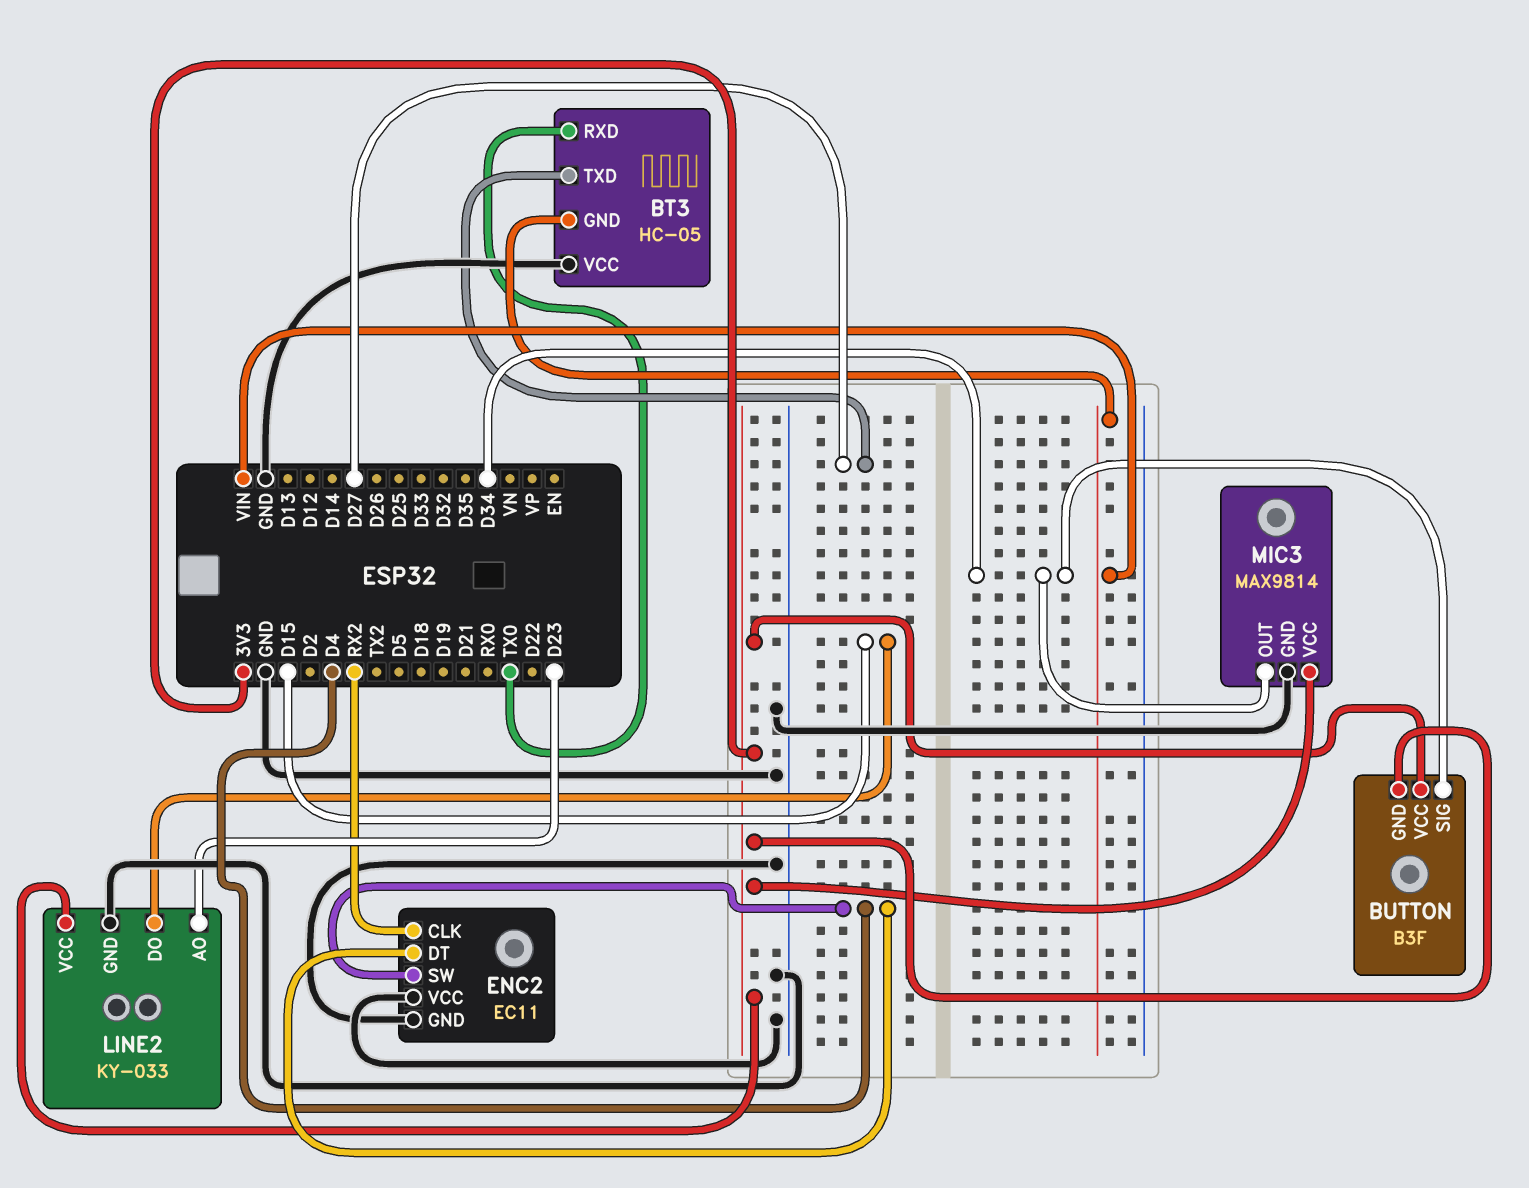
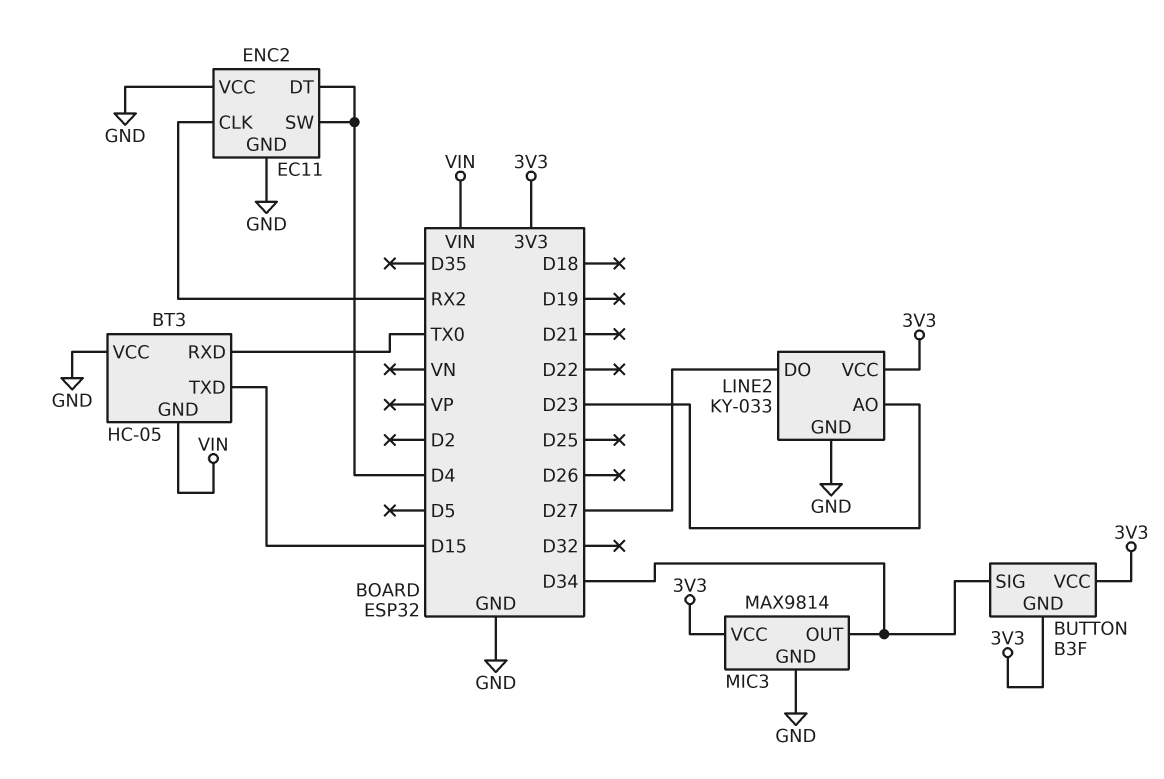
BT3 pin TXD: D27 -> D15
LINE2 pin DO: D15 -> D27

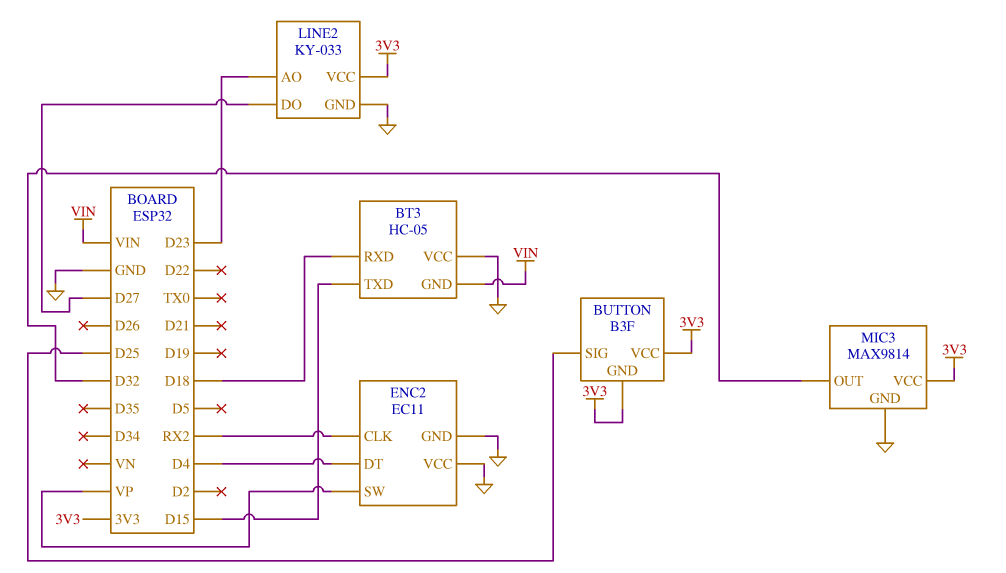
BT3 pin RXD: TX0 -> D18
BUTTON pin SIG: D34 -> D25
ENC2 pin SW: D4 -> VP
MIC3 pin OUT: D34 -> D32

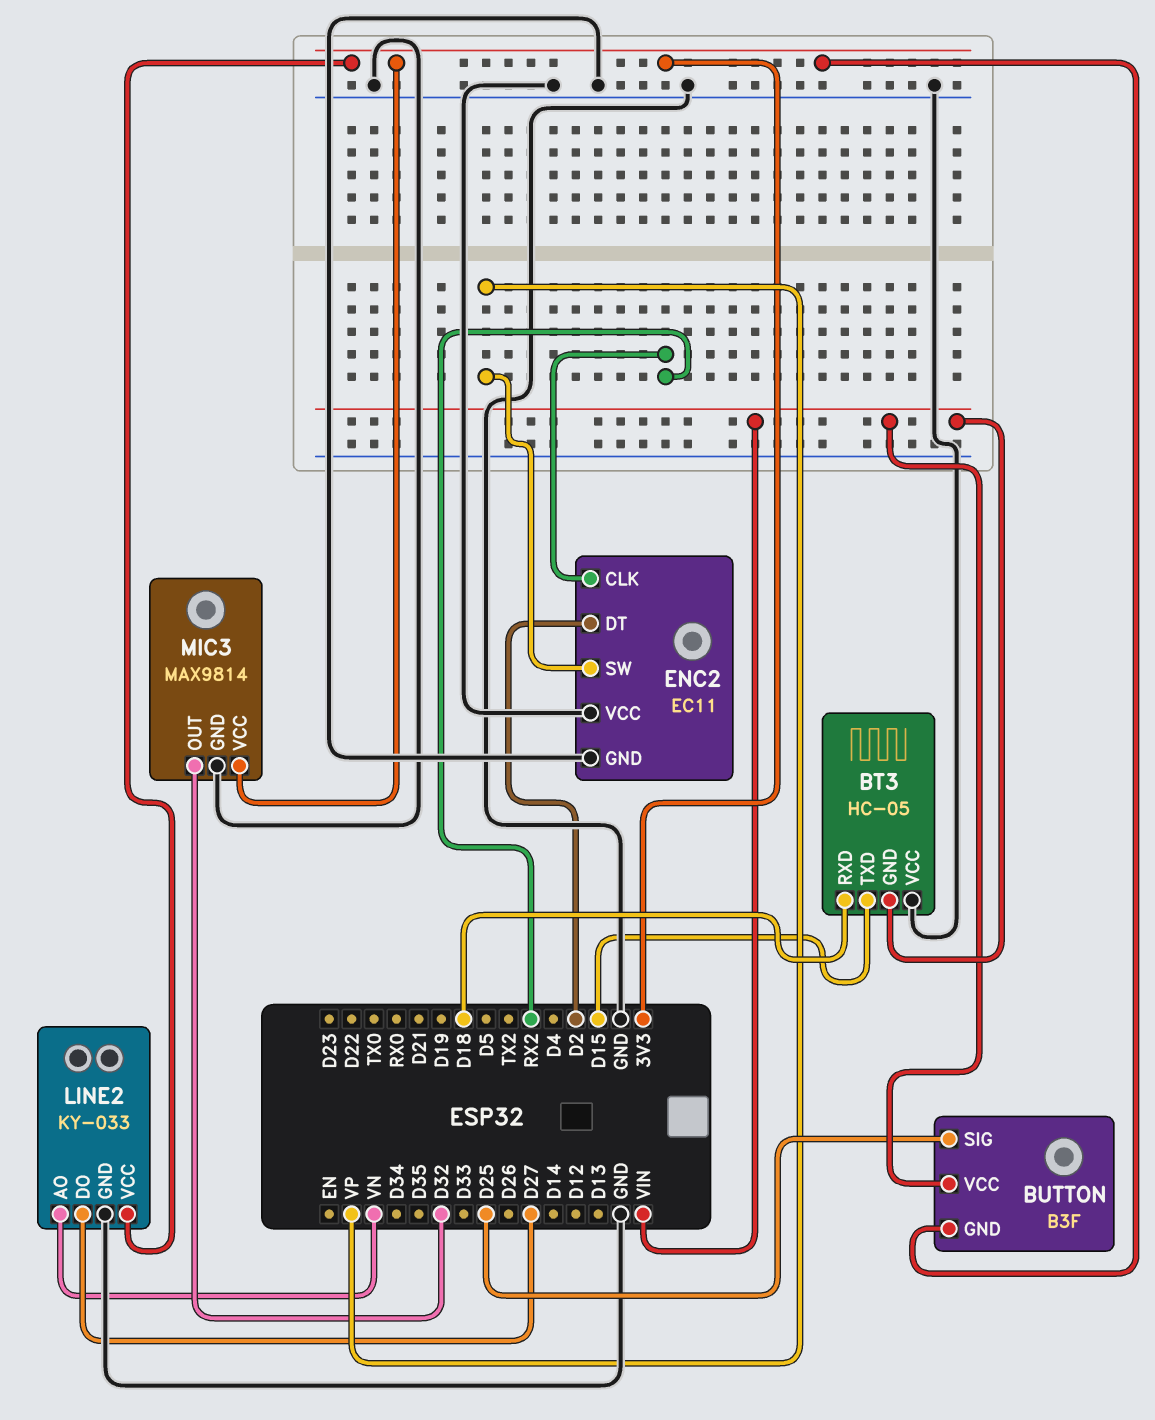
BUTTON pin VCC: 3V3 -> VIN
ENC2 pin DT: D4 -> D2
LINE2 pin AO: D23 -> VN

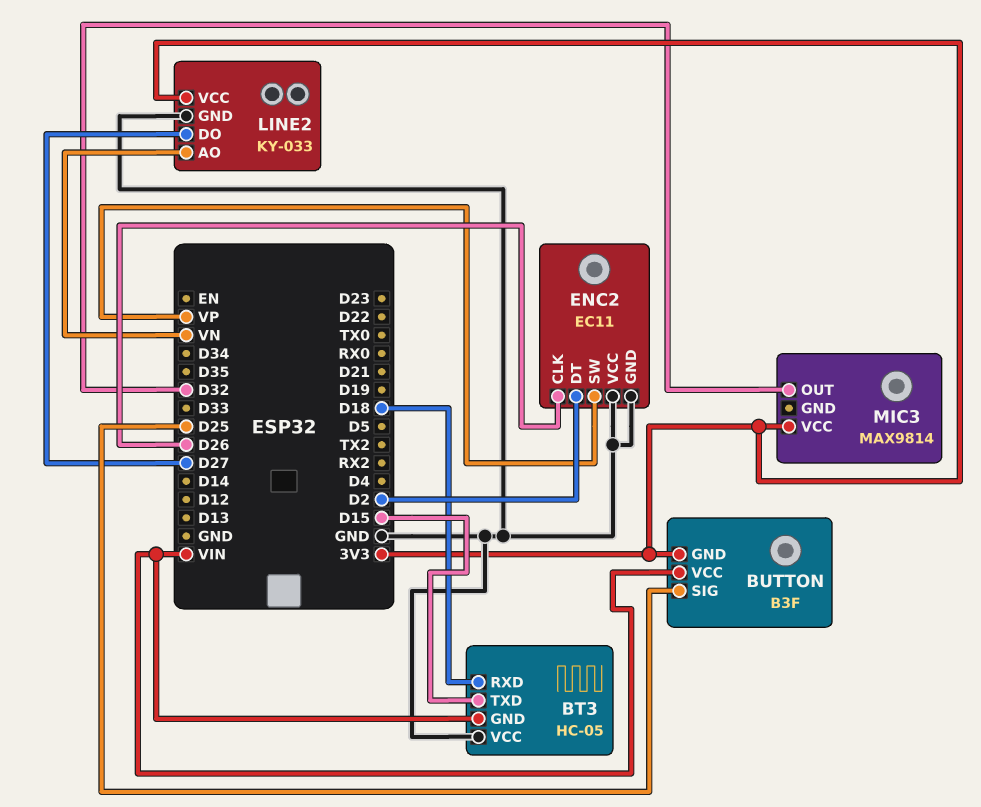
ENC2 pin CLK: RX2 -> D26
MIC3 pin GND: GND -> none

